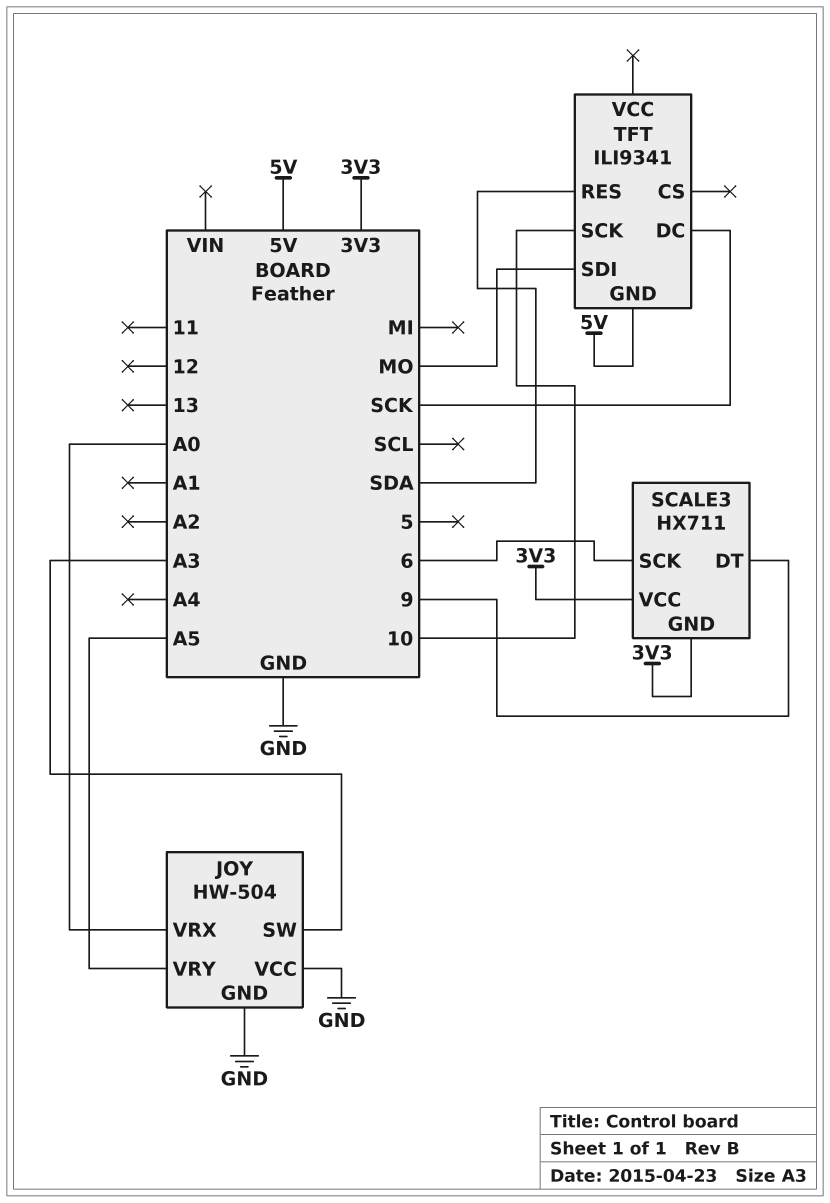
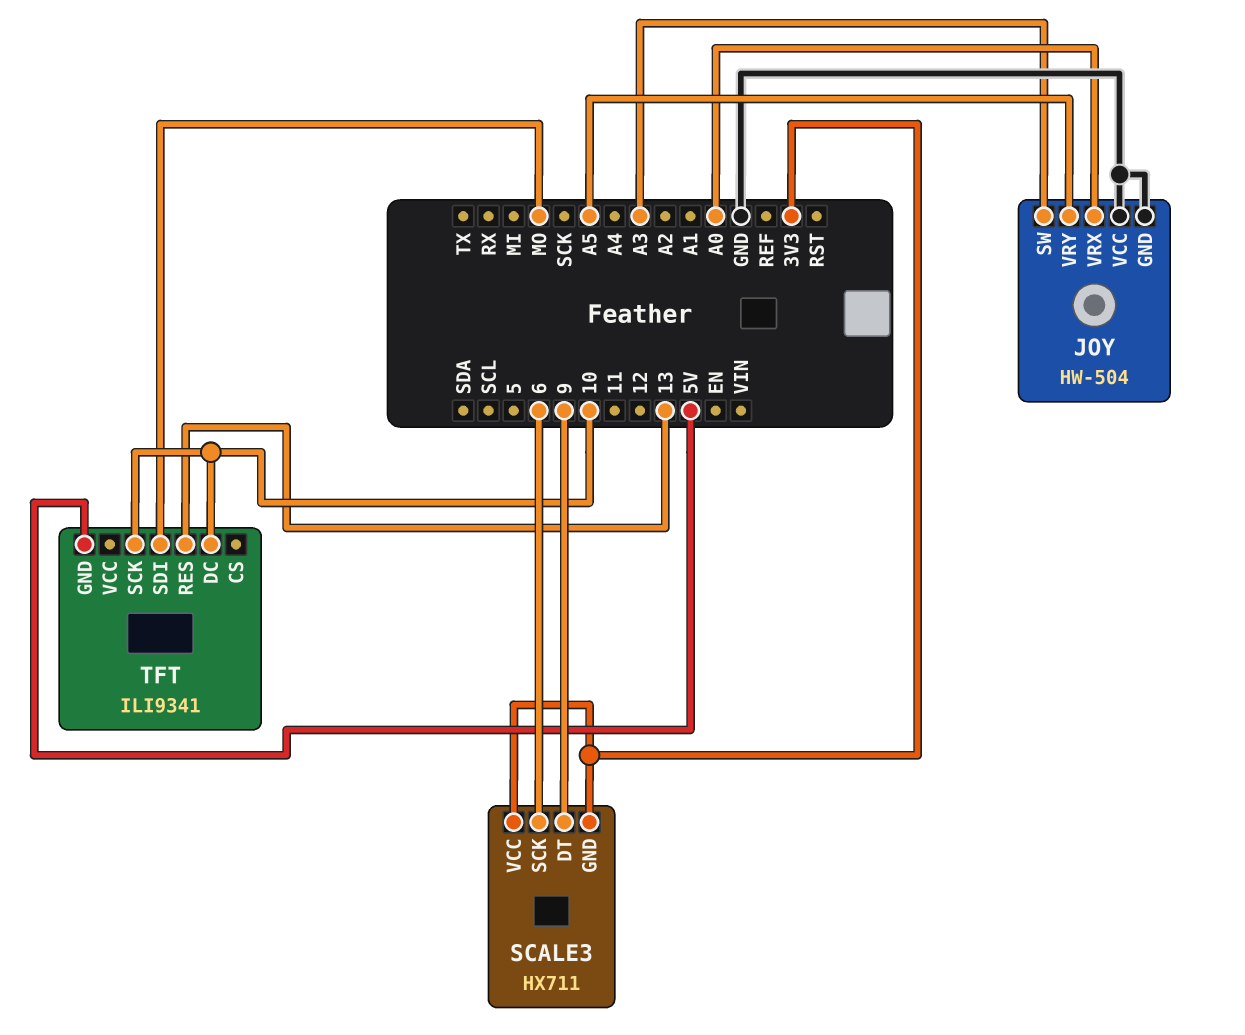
TFT pin DC: SCK -> 10
TFT pin RES: SDA -> 13

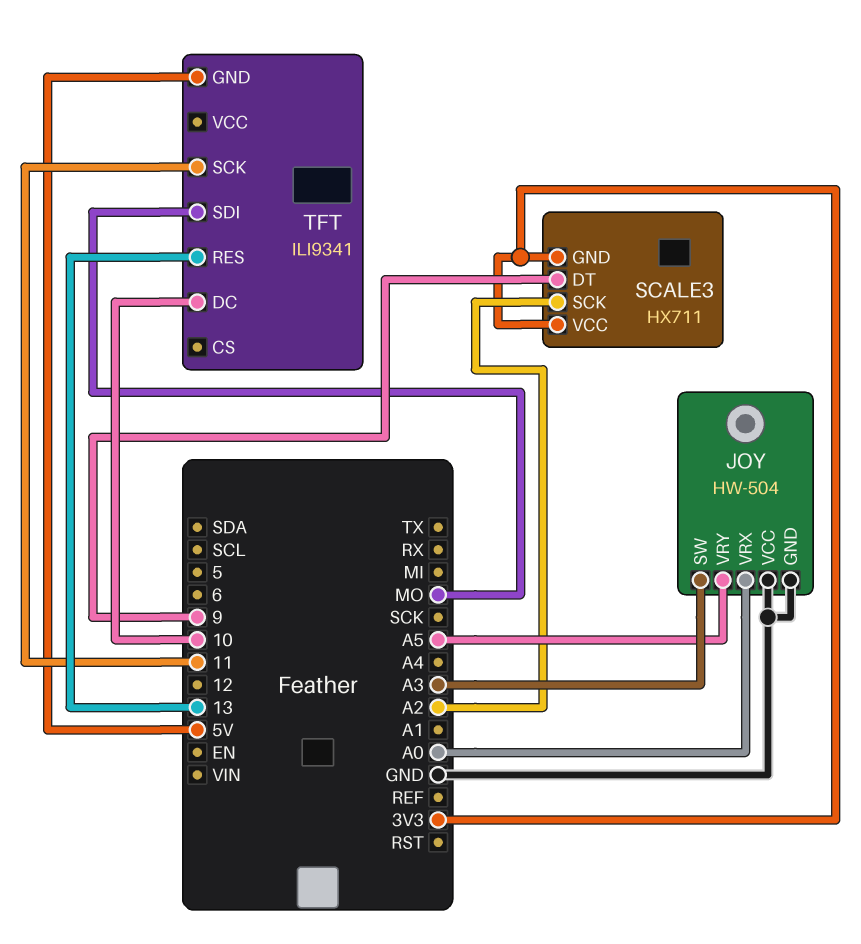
SCALE3 pin SCK: 6 -> A2
TFT pin SCK: 10 -> 11

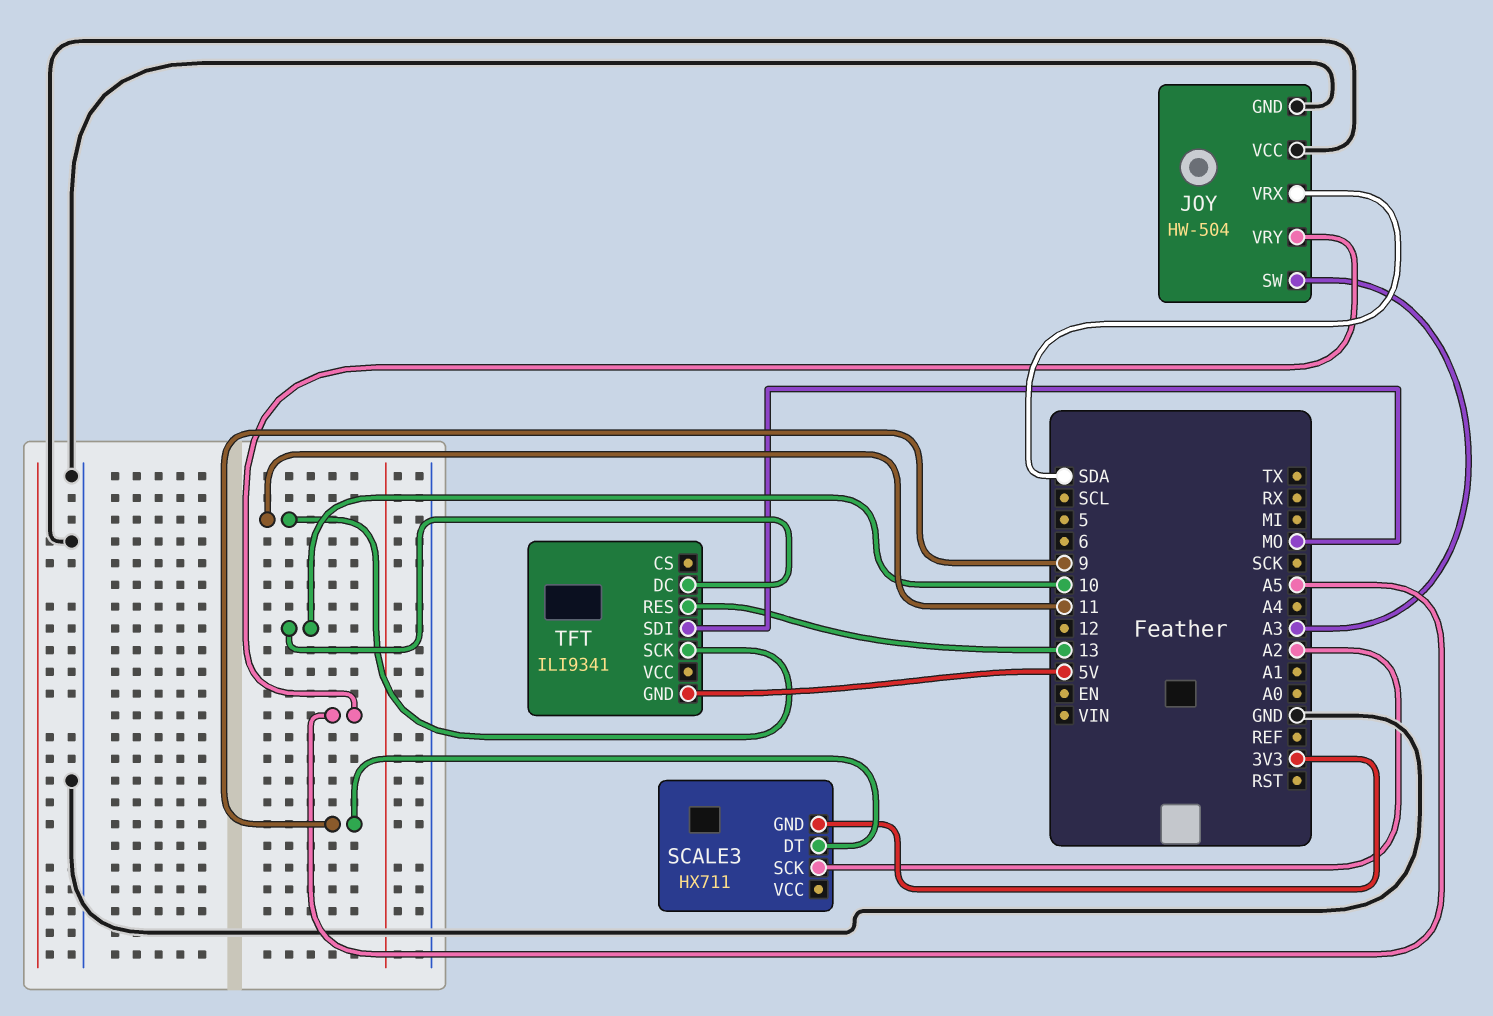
JOY pin VRX: A0 -> SDA
SCALE3 pin VCC: 3V3 -> none

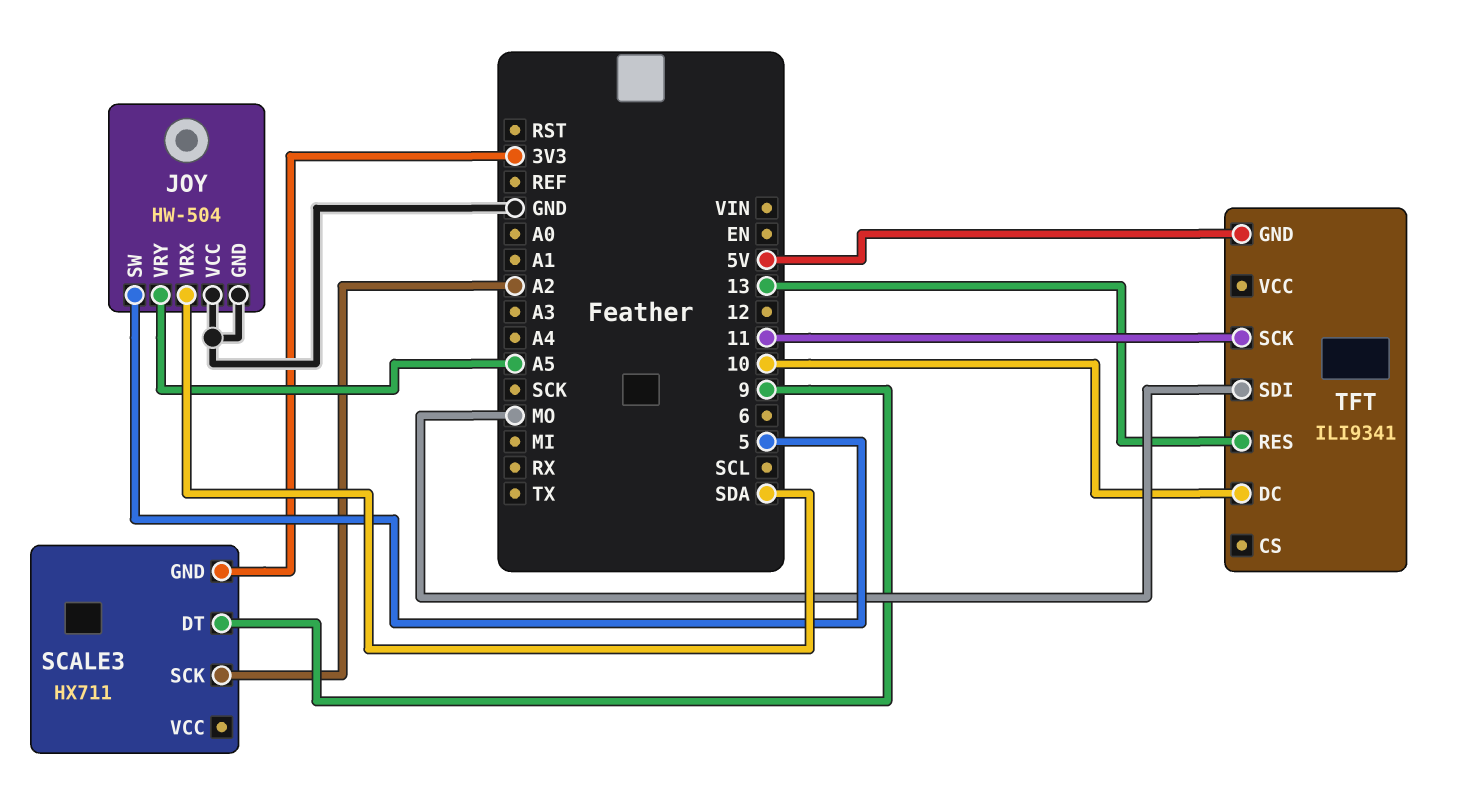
JOY pin SW: A3 -> 5

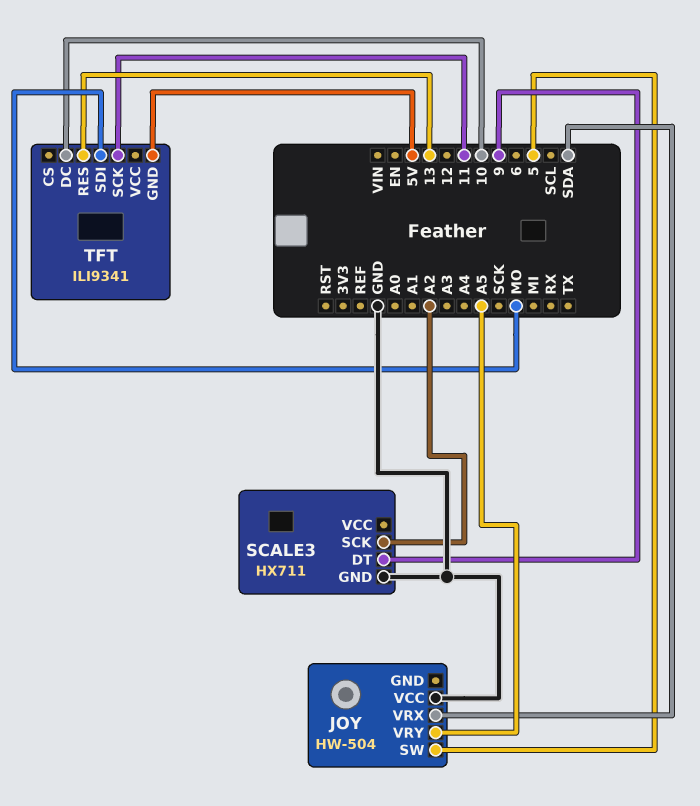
JOY pin GND: GND -> none
SCALE3 pin GND: 3V3 -> GND

